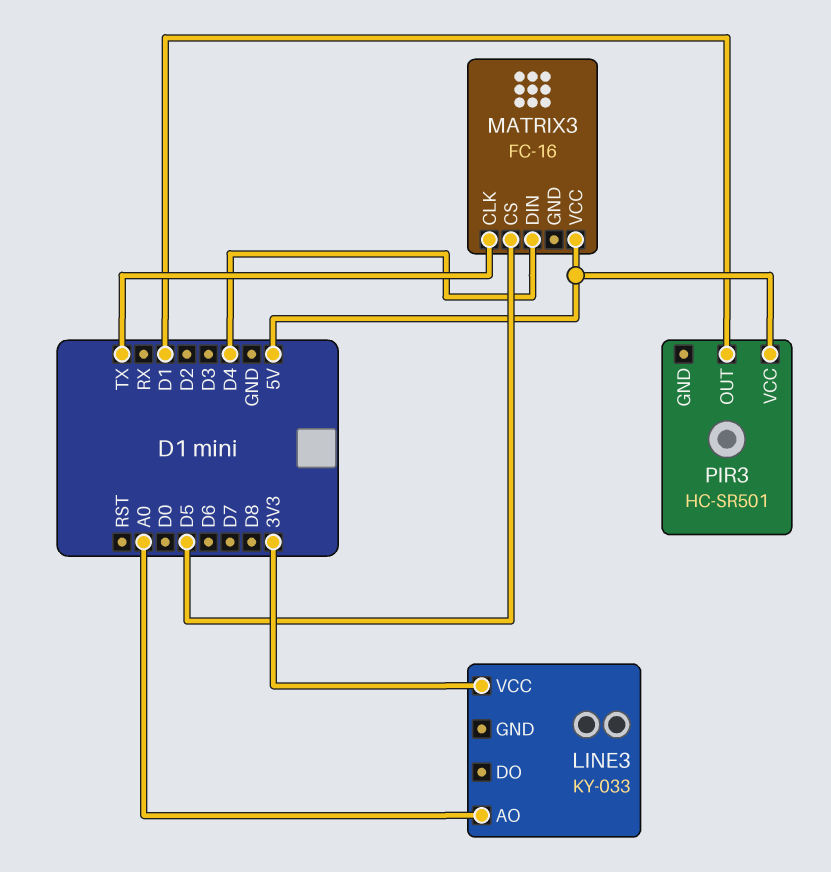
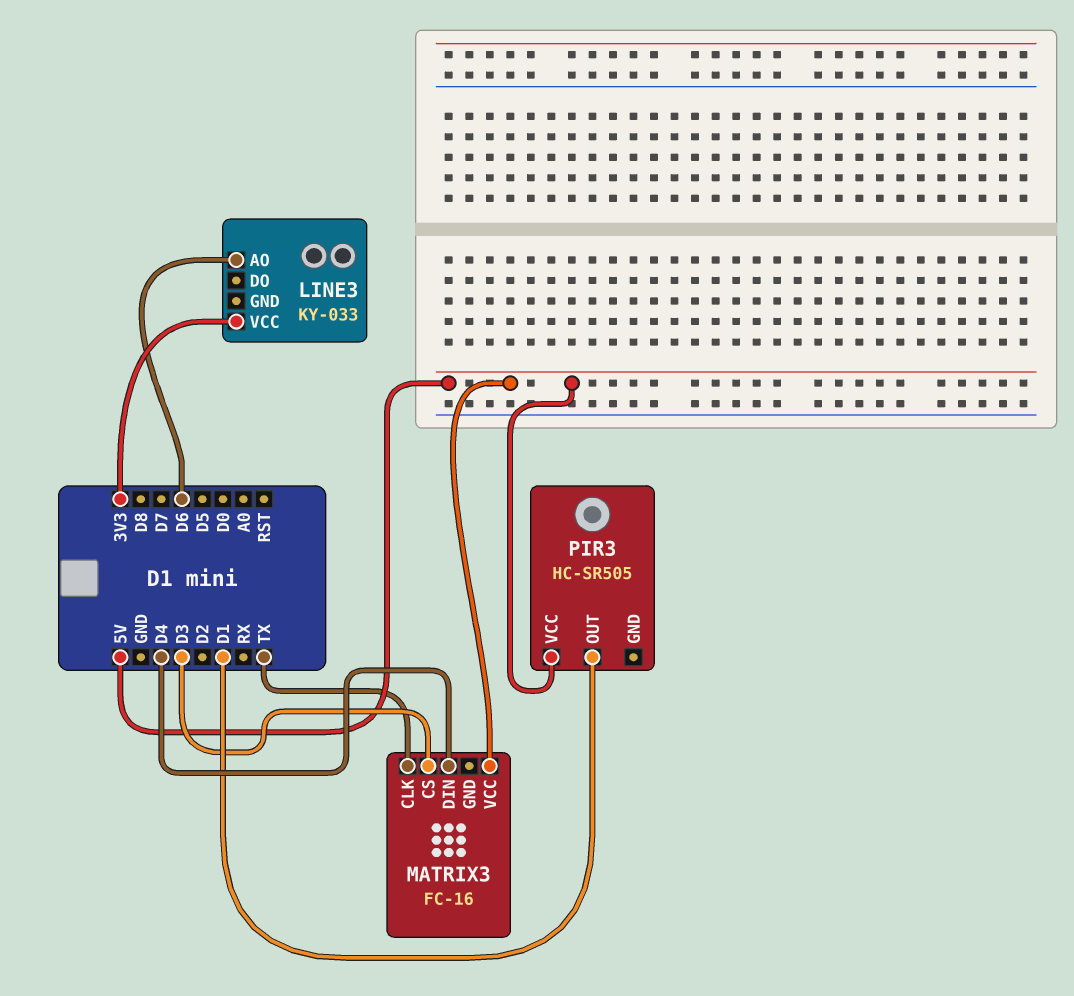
LINE3 pin AO: A0 -> D6
MATRIX3 pin CS: D5 -> D3
PIR3: HC-SR501 -> HC-SR505

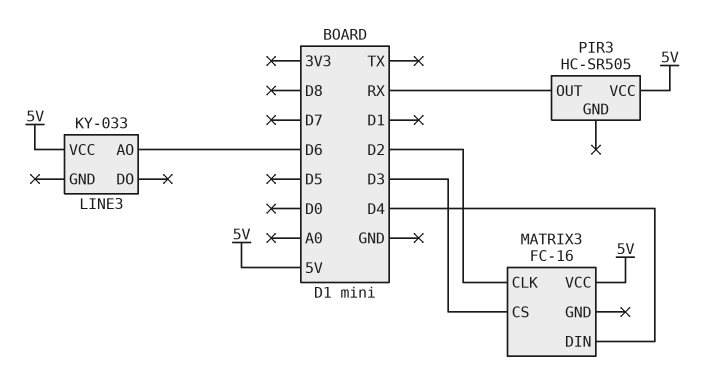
LINE3 pin VCC: 3V3 -> 5V
MATRIX3 pin CLK: TX -> D2
PIR3 pin OUT: D1 -> RX

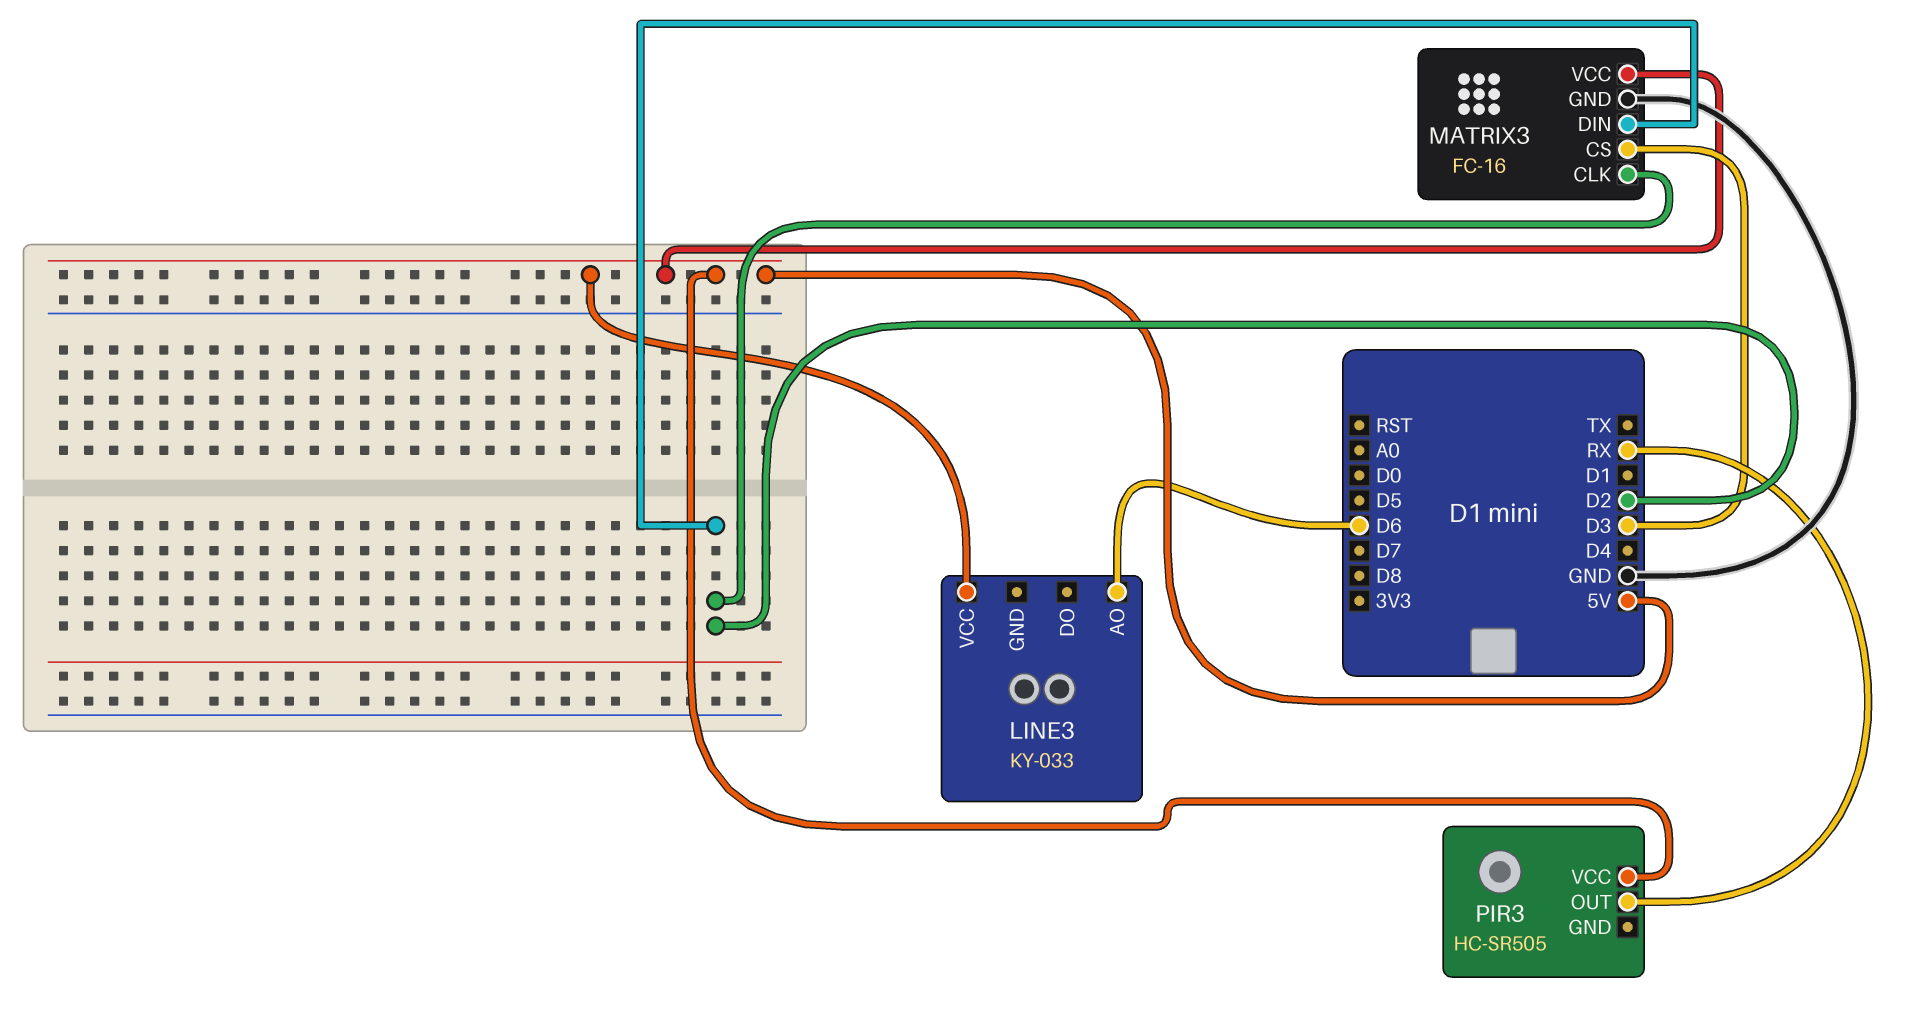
MATRIX3 pin DIN: D4 -> D2
MATRIX3 pin GND: none -> GND

